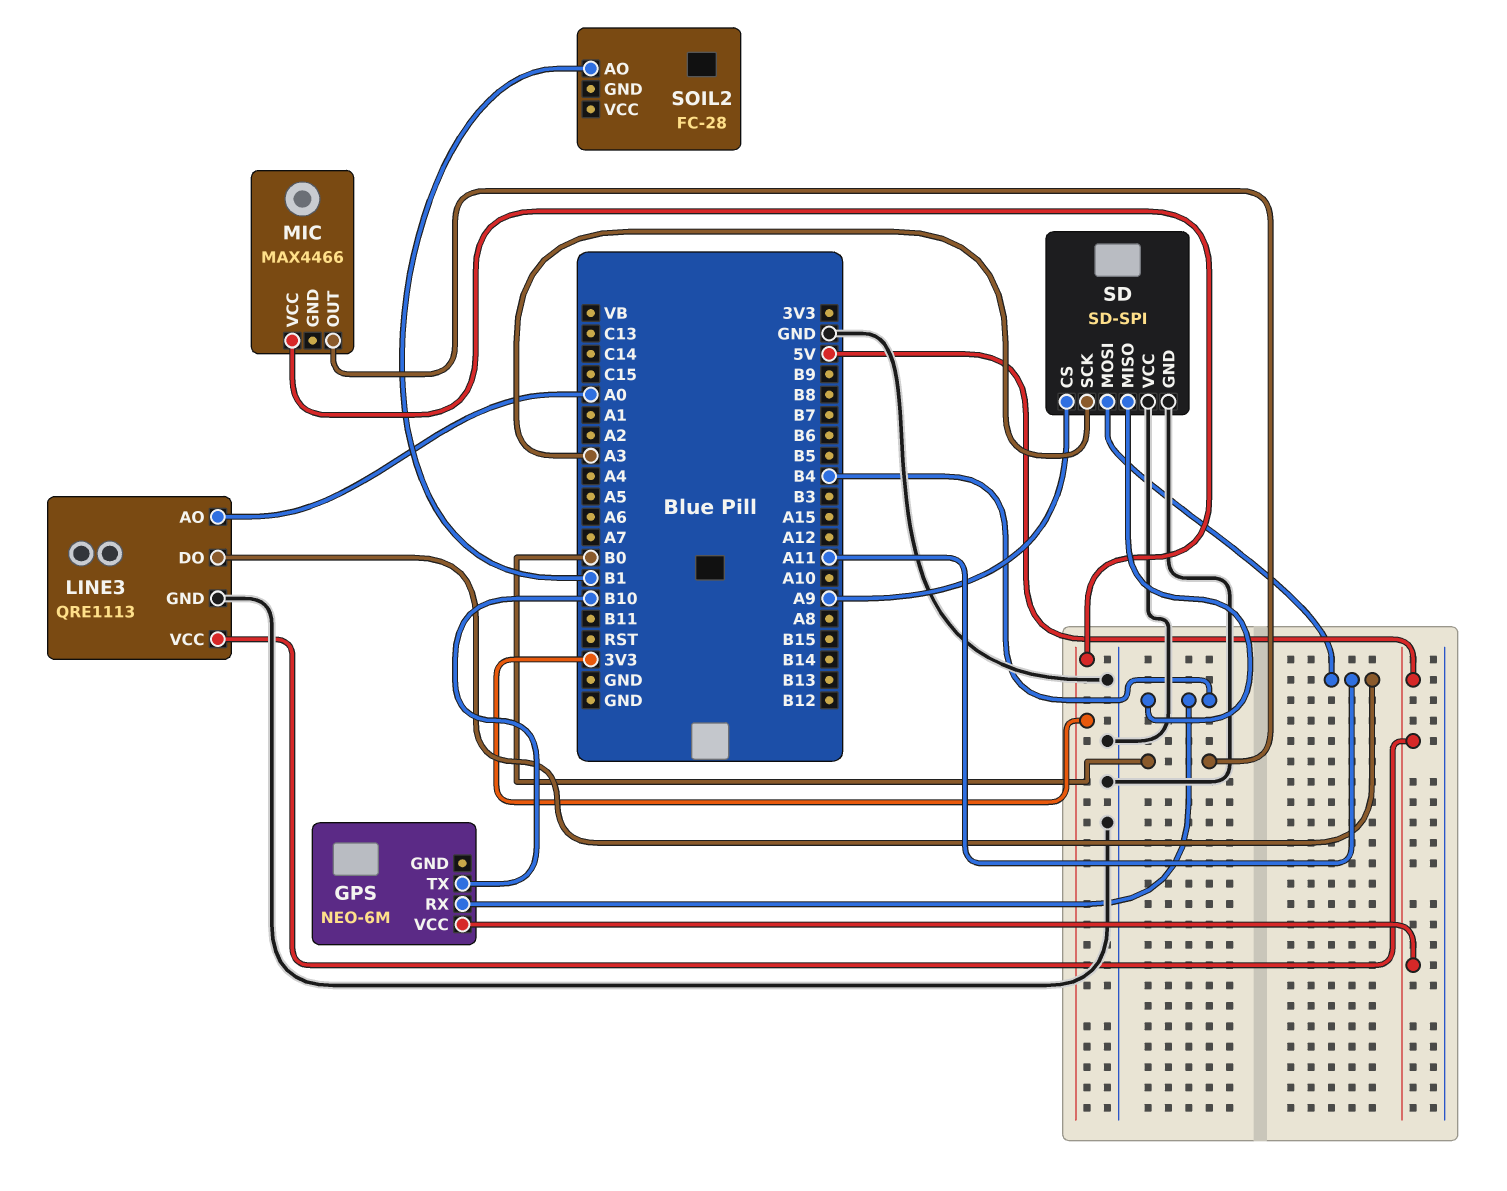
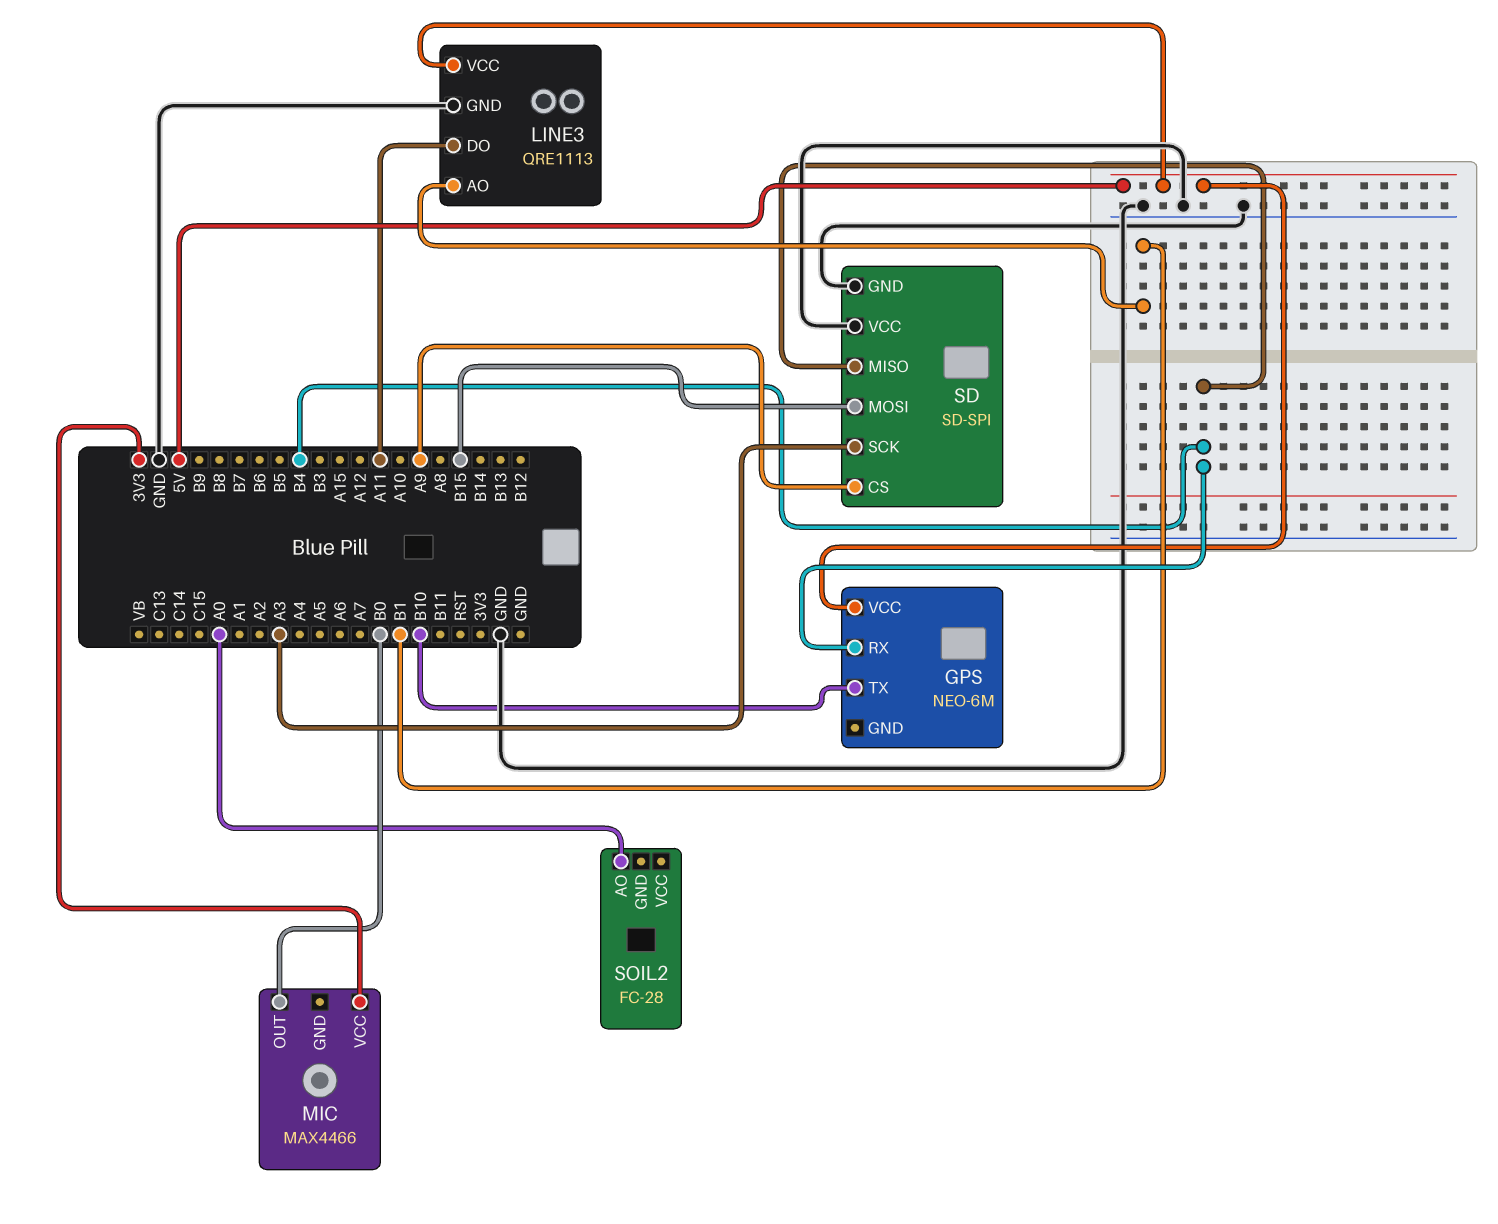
LINE3 pin AO: A0 -> B1
SD pin MOSI: A11 -> B15
SOIL2 pin AO: B1 -> A0

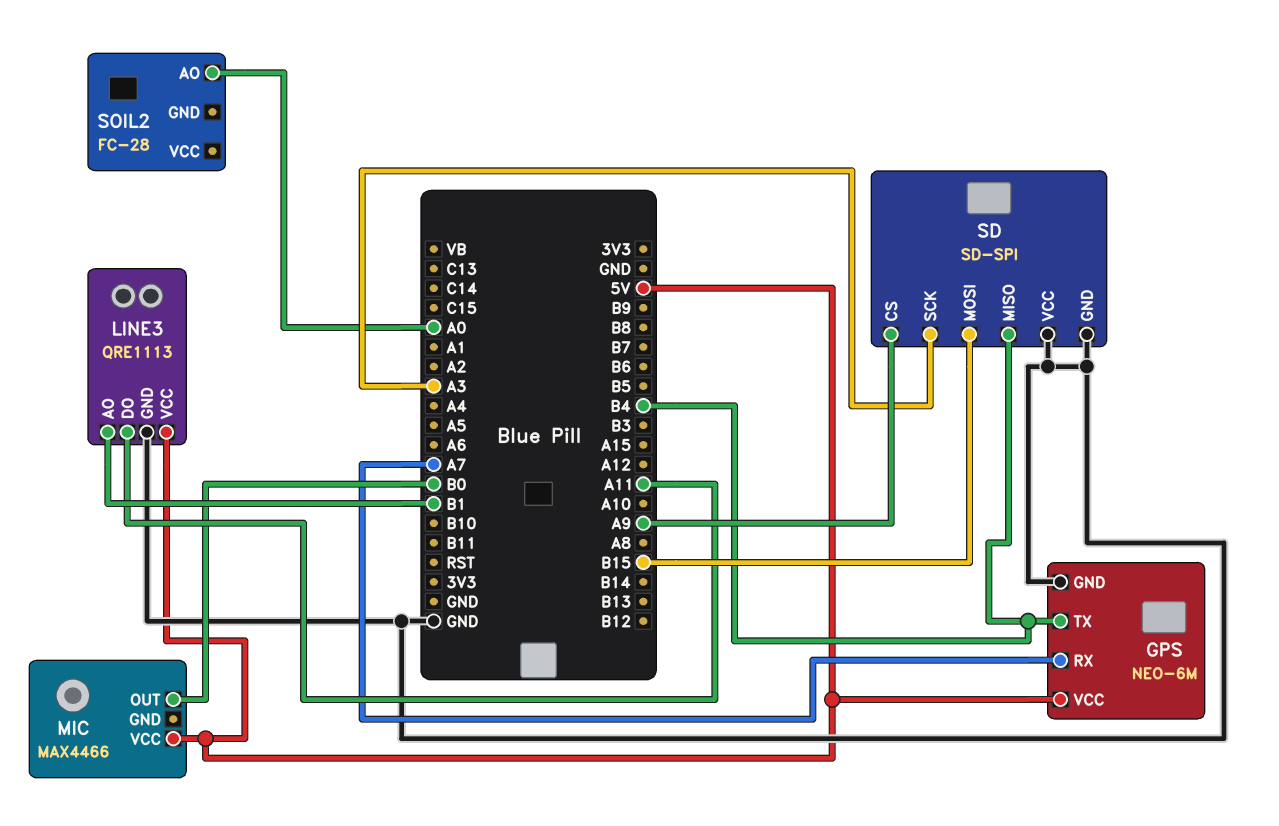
GPS pin GND: none -> GND
GPS pin RX: B4 -> A7
GPS pin TX: B10 -> B4
MIC pin VCC: 3V3 -> 5V

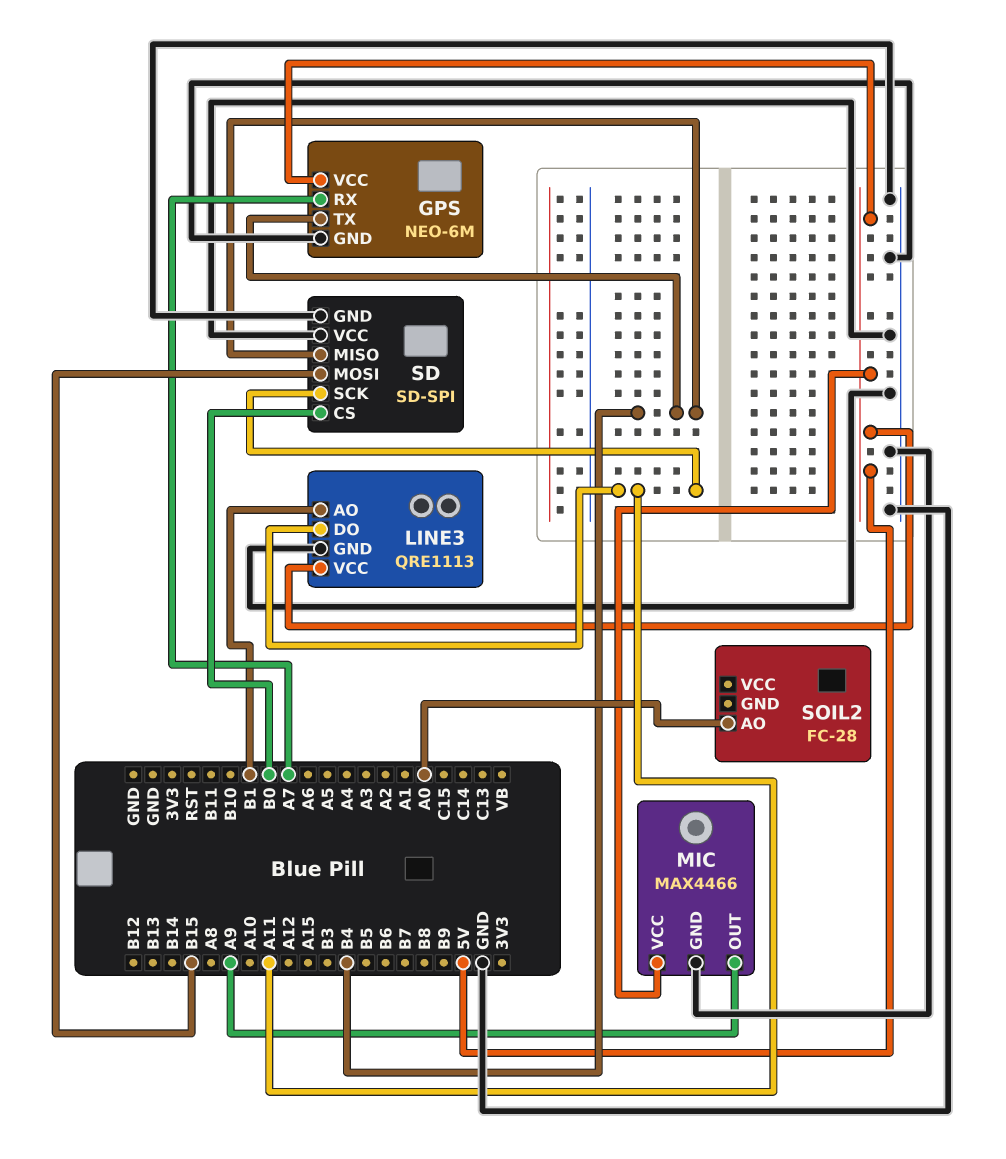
MIC pin GND: none -> GND
MIC pin OUT: B0 -> A9
SD pin CS: A9 -> B0
SD pin SCK: A3 -> A11

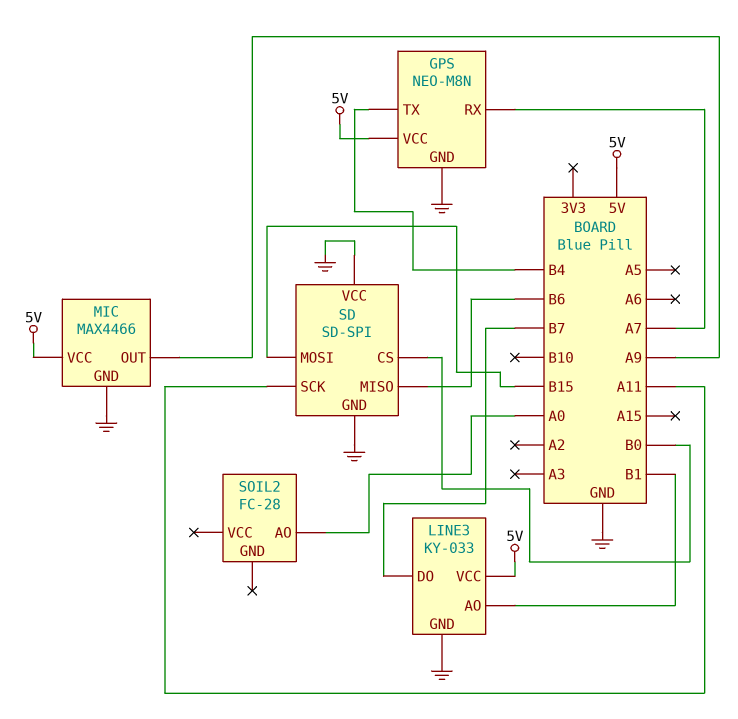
GPS: NEO-6M -> NEO-M8N
LINE3: QRE1113 -> KY-033
LINE3 pin DO: A11 -> B7
SD pin MISO: B4 -> B6

